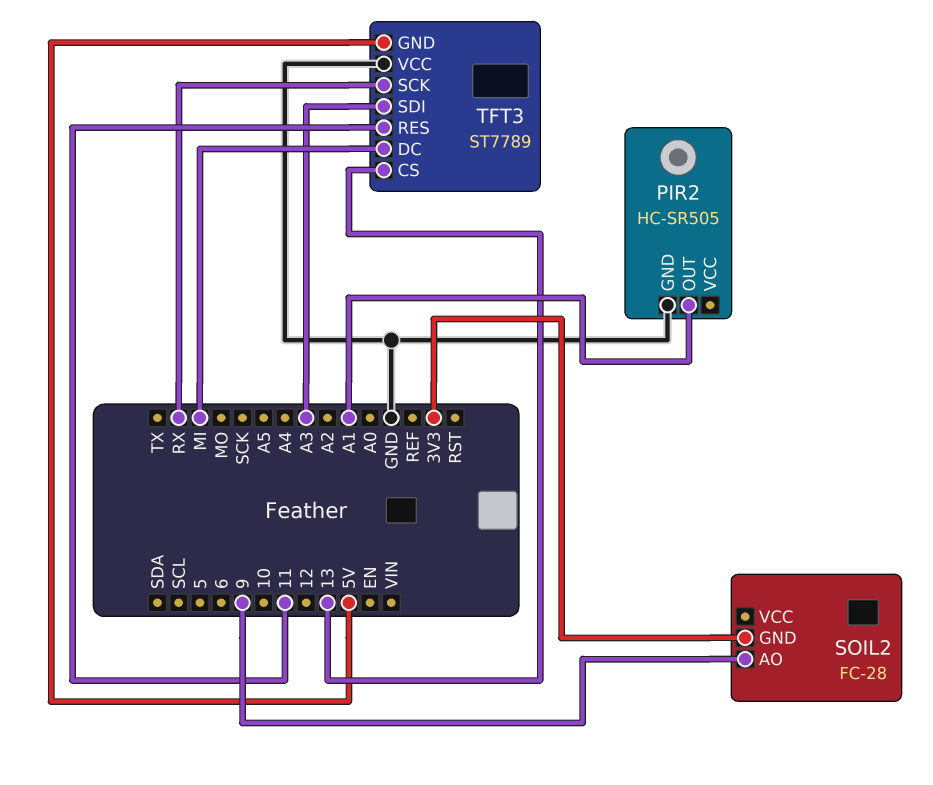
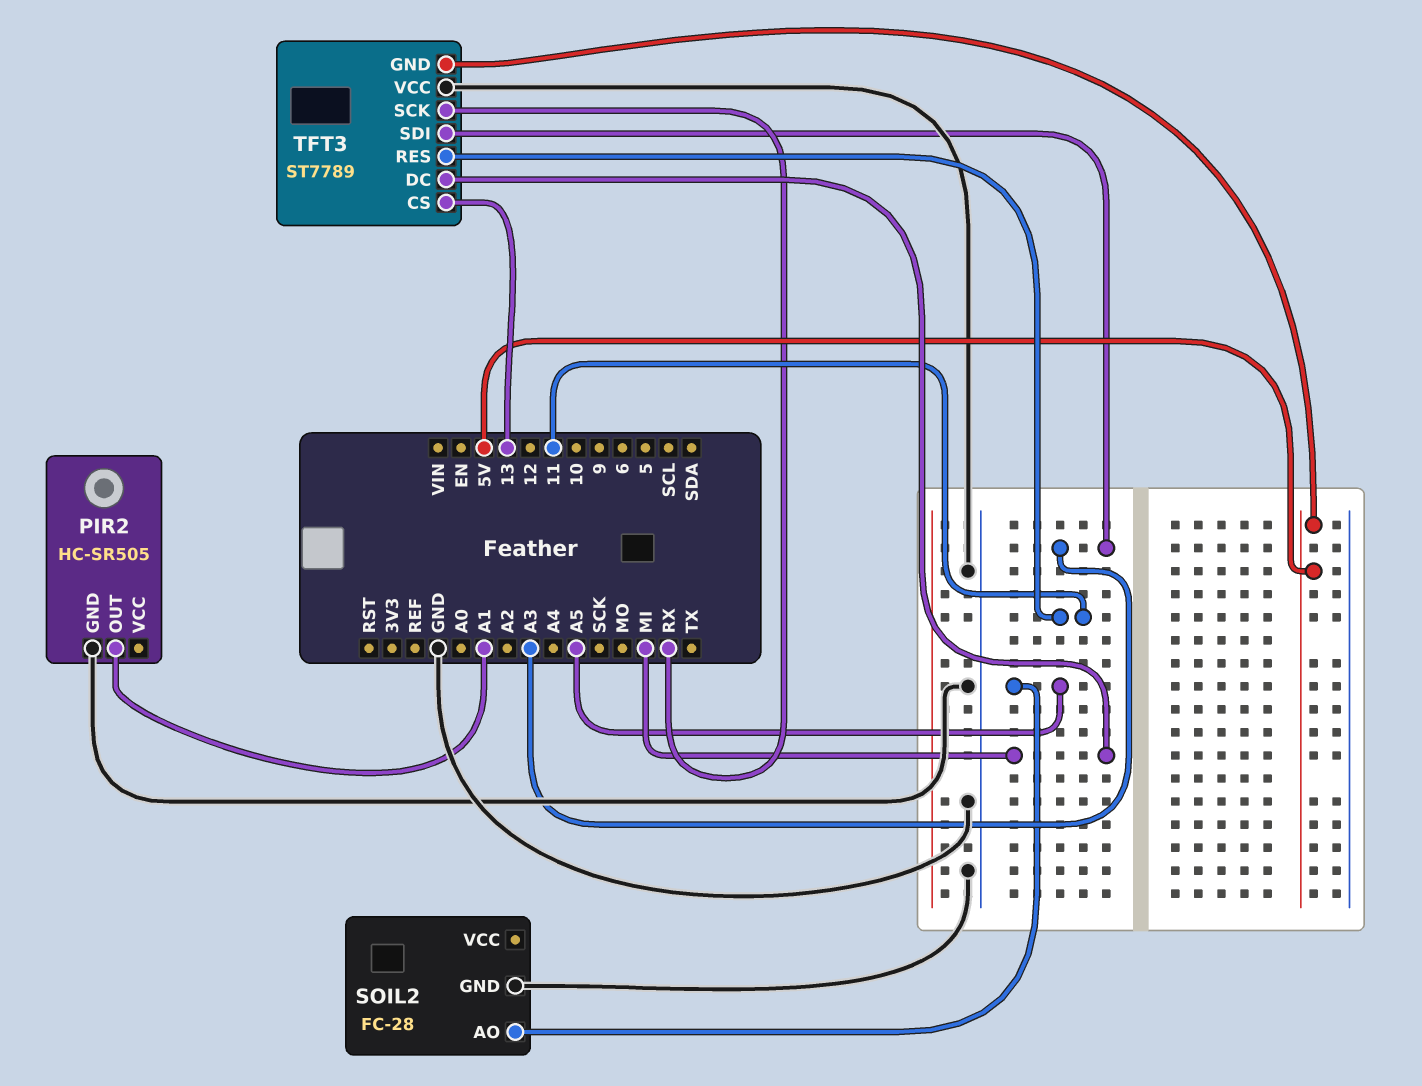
SOIL2 pin AO: 9 -> A5
SOIL2 pin GND: 3V3 -> GND

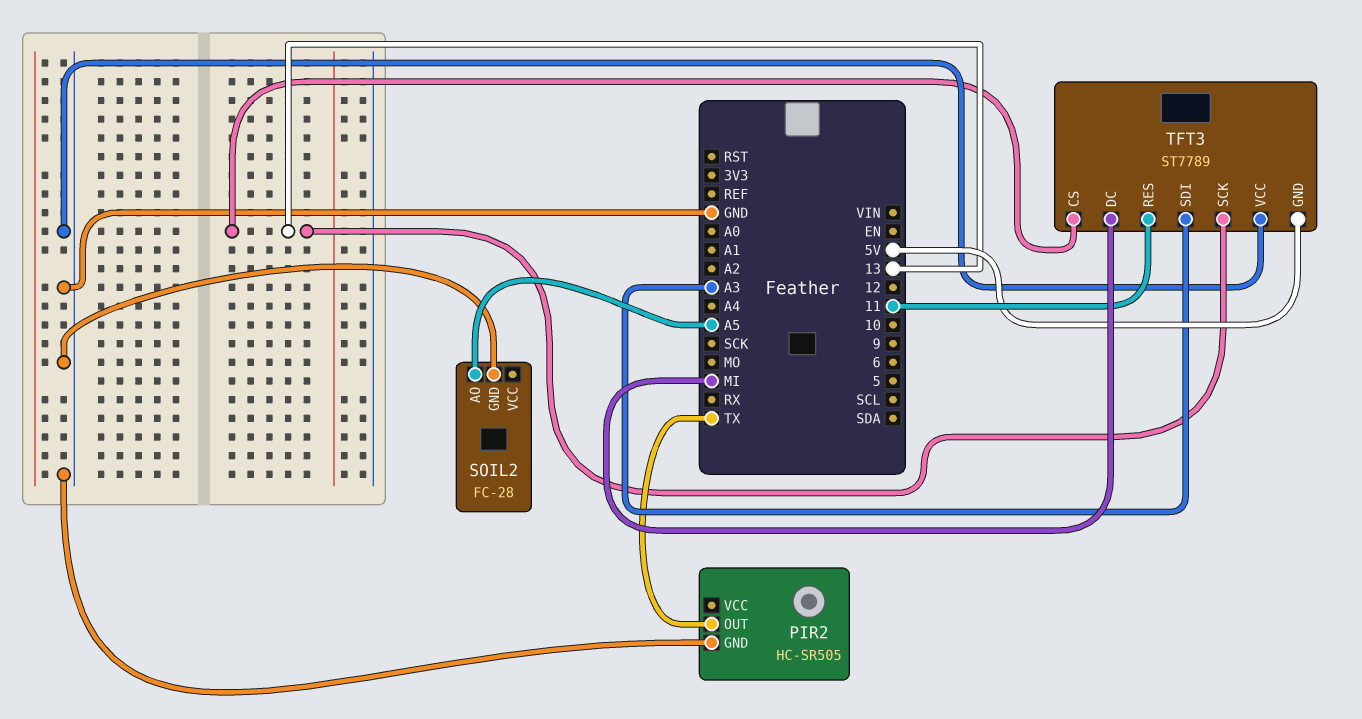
PIR2 pin OUT: A1 -> TX
TFT3 pin SCK: RX -> 13

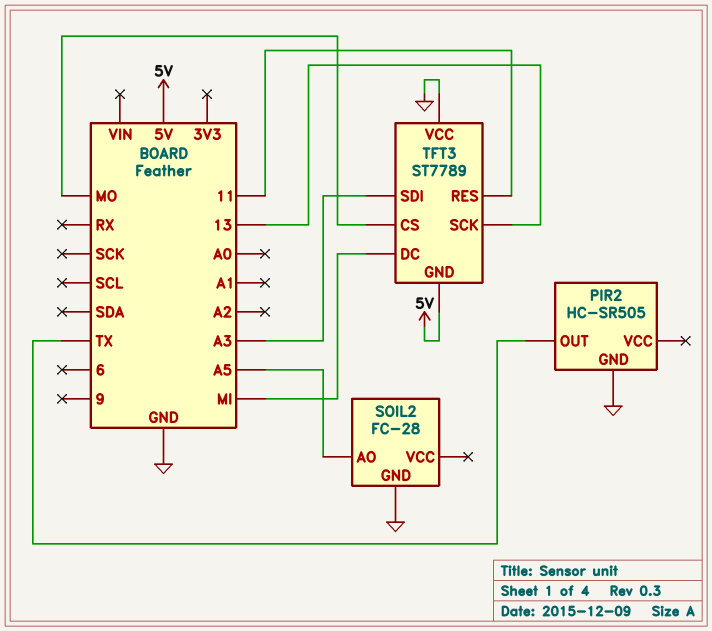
TFT3 pin CS: 13 -> MO

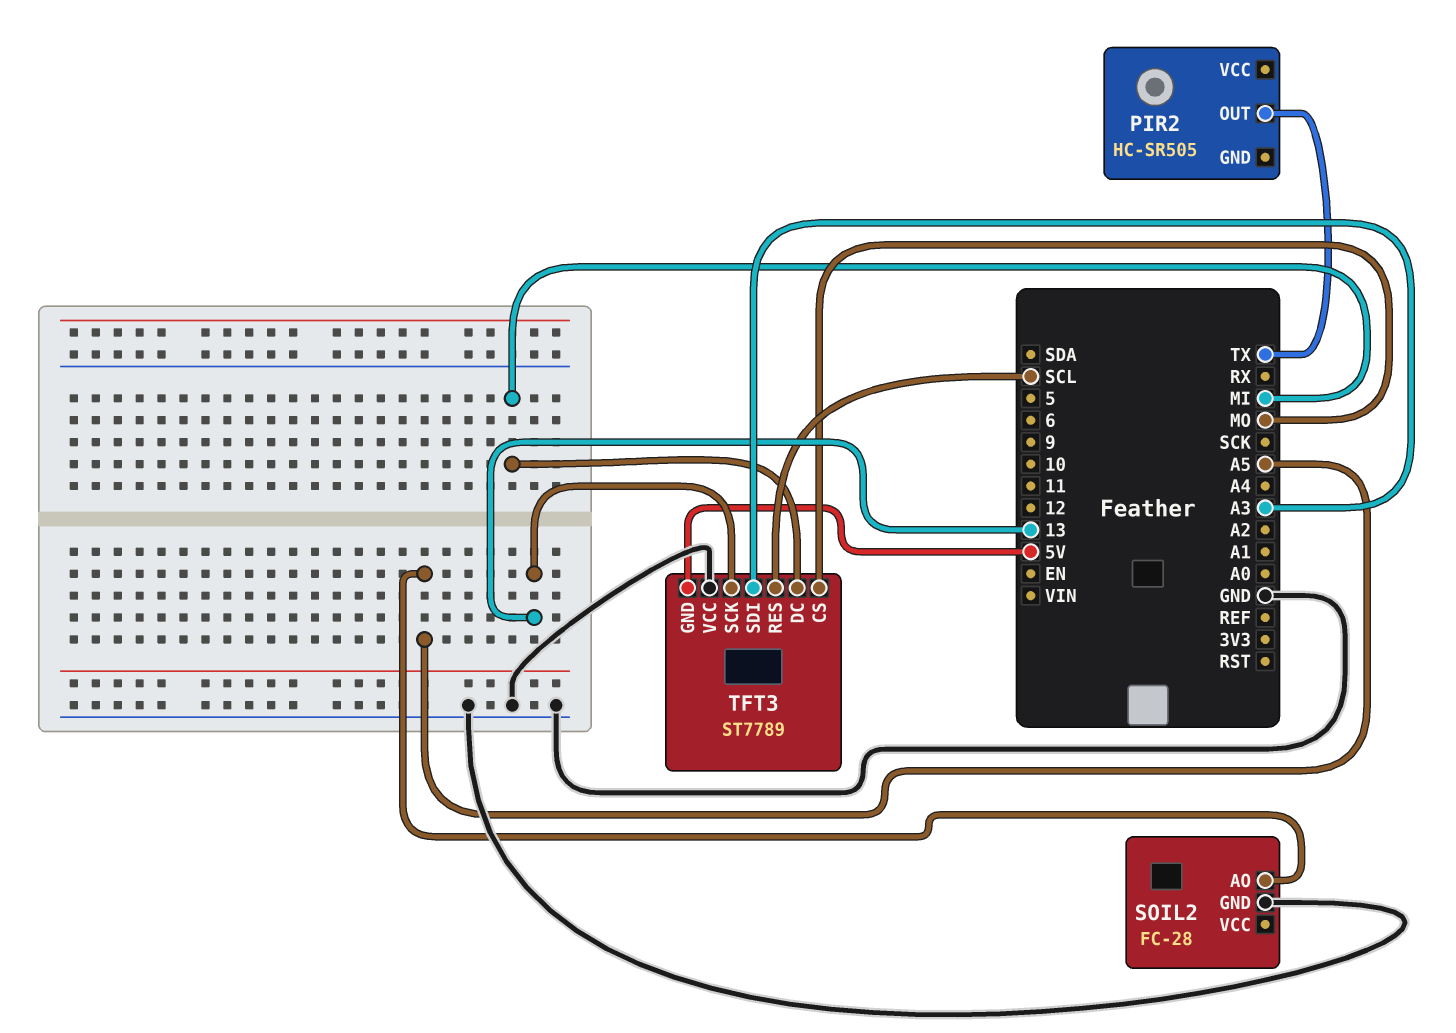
PIR2 pin GND: GND -> none
TFT3 pin RES: 11 -> SCL

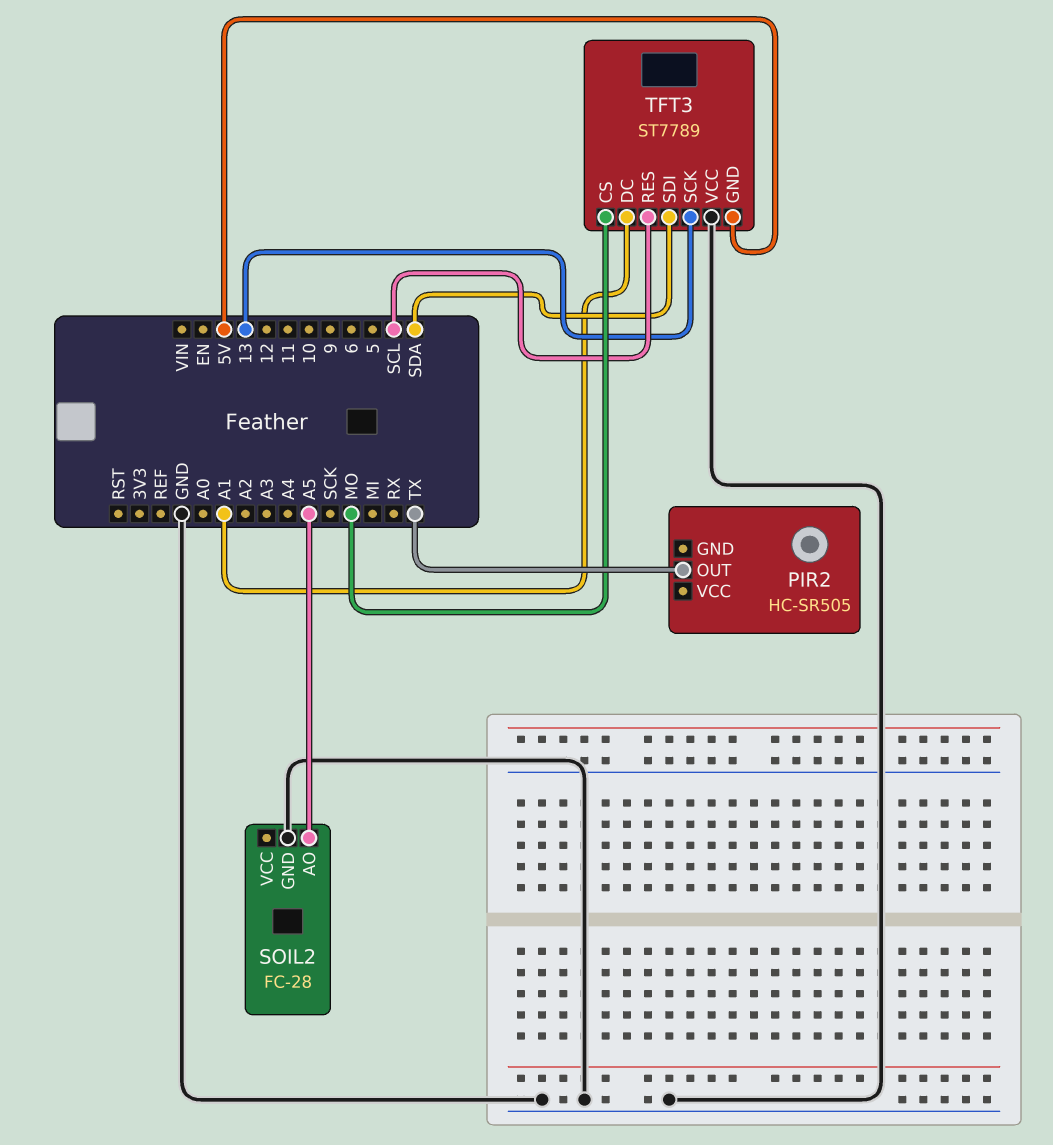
TFT3 pin DC: MI -> A1
TFT3 pin SDI: A3 -> SDA

